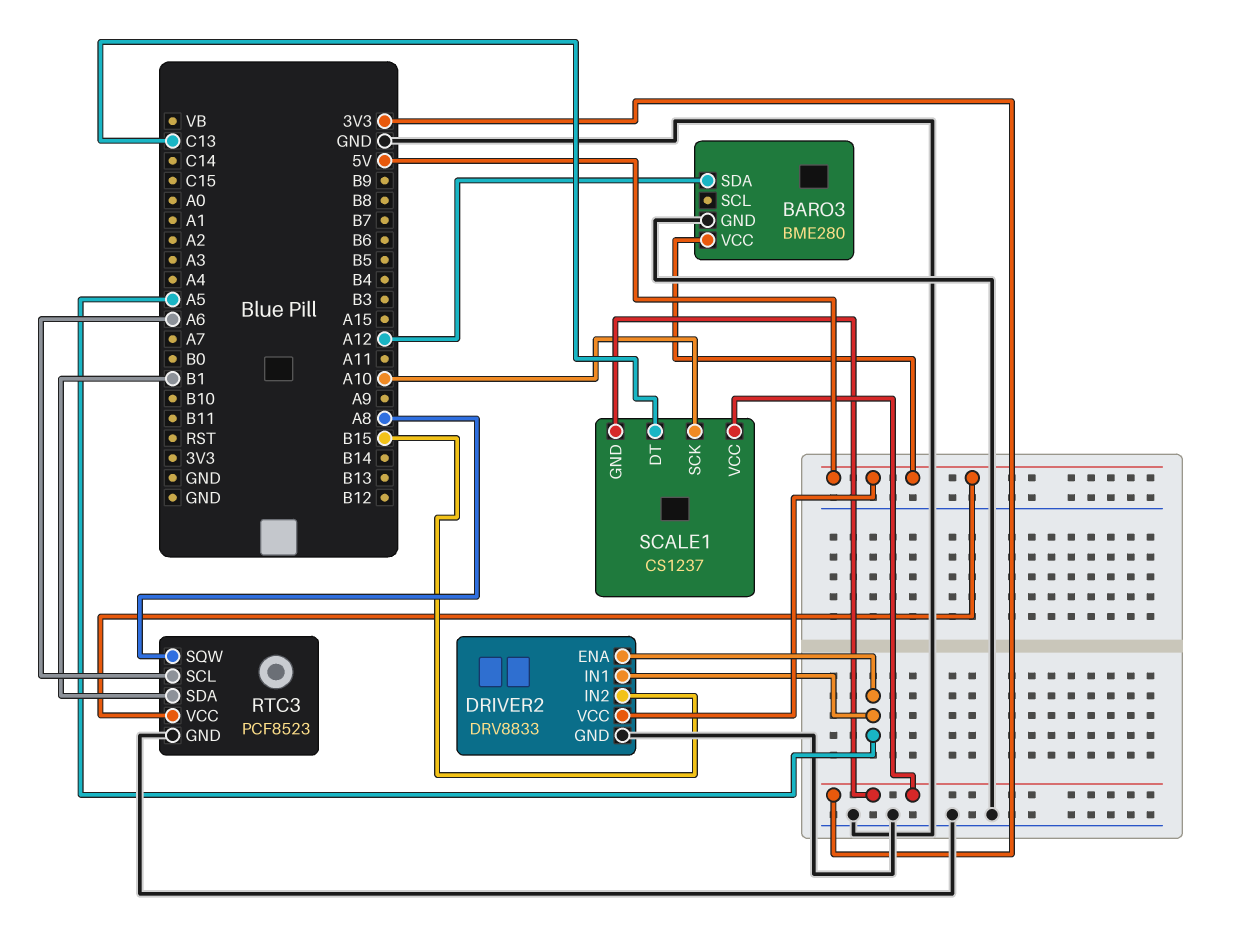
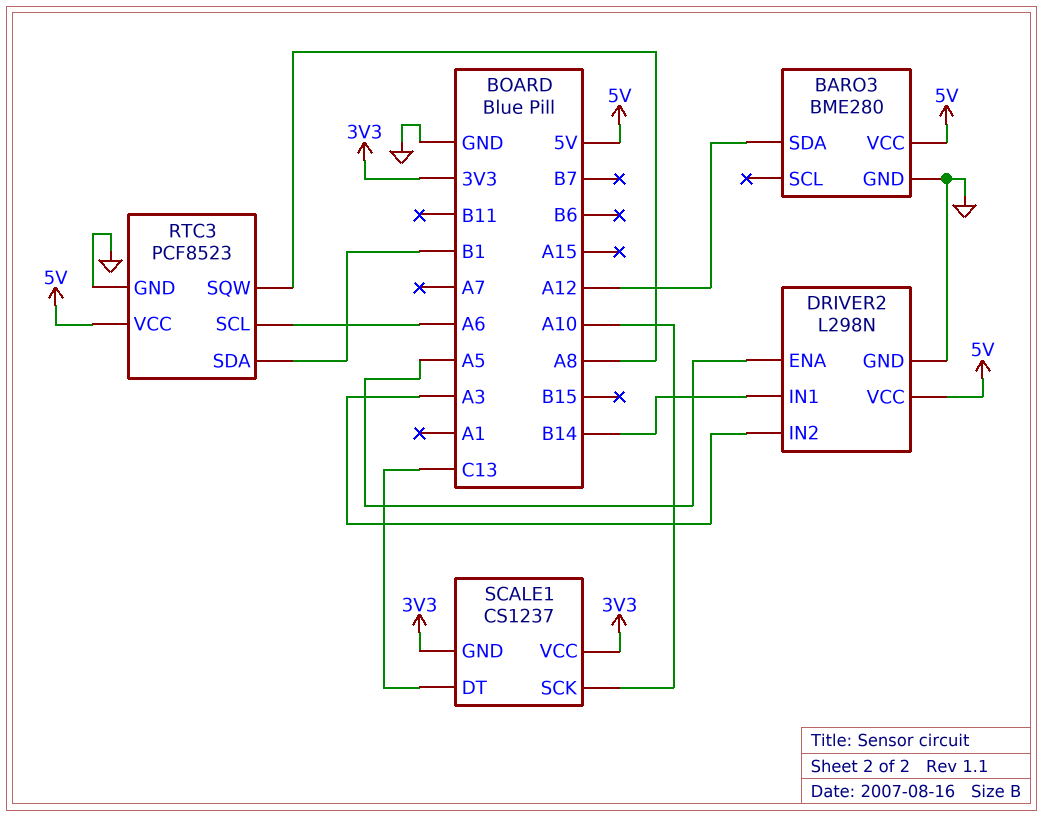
DRIVER2: DRV8833 -> L298N
DRIVER2 pin IN1: A5 -> B14
DRIVER2 pin IN2: B15 -> A3

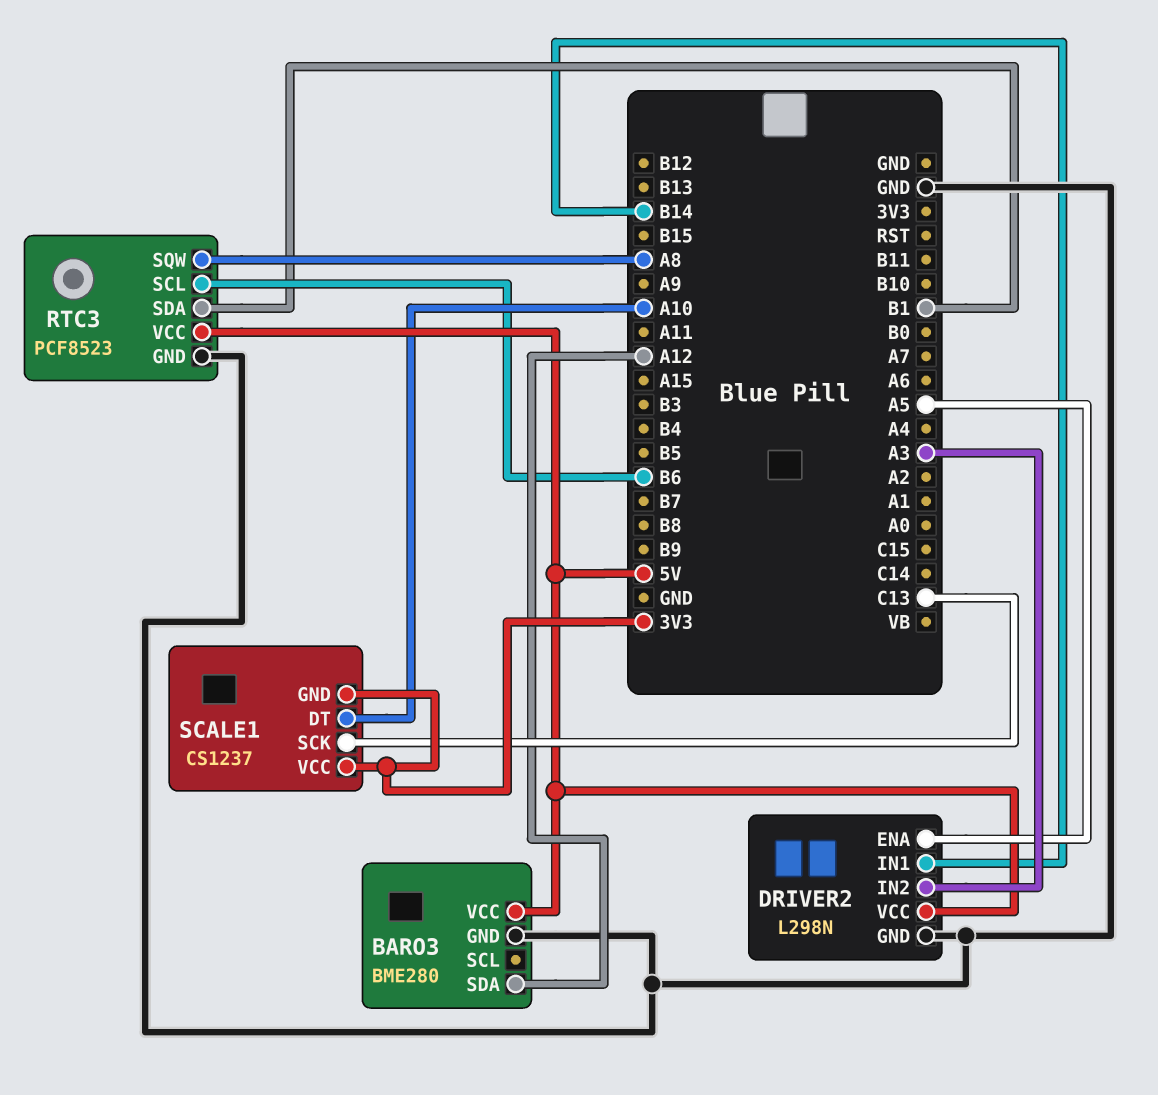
RTC3 pin SCL: A6 -> B6
SCALE1 pin DT: C13 -> A10
SCALE1 pin SCK: A10 -> C13

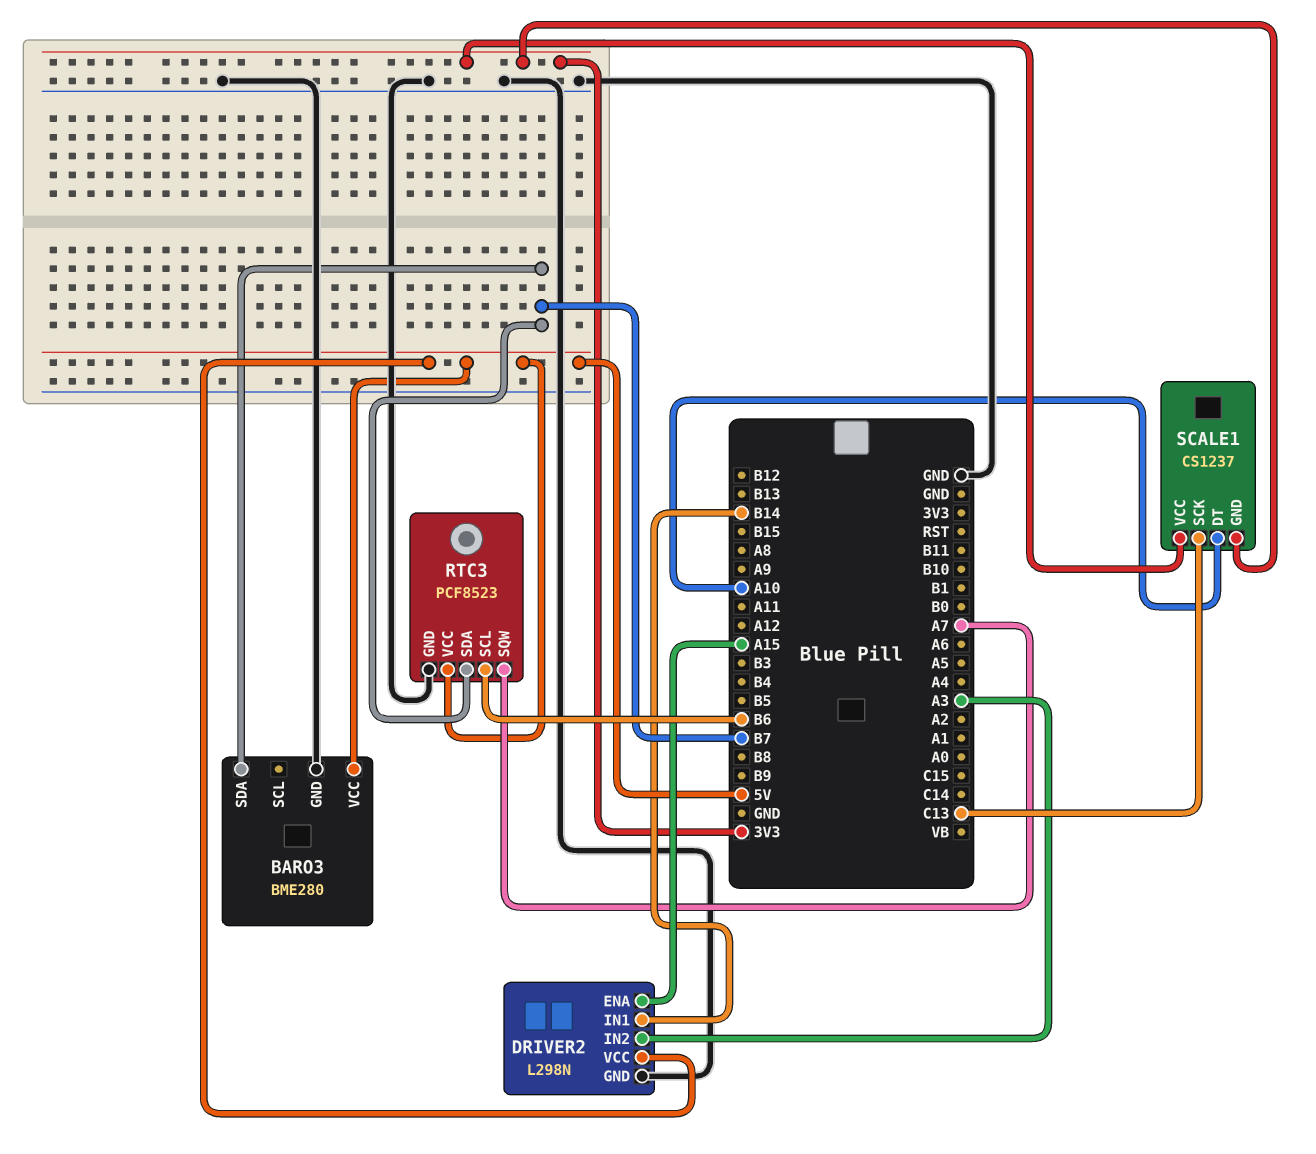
BARO3 pin SDA: A12 -> B7
DRIVER2 pin ENA: A5 -> A15
RTC3 pin SDA: B1 -> B7
RTC3 pin SQW: A8 -> A7

